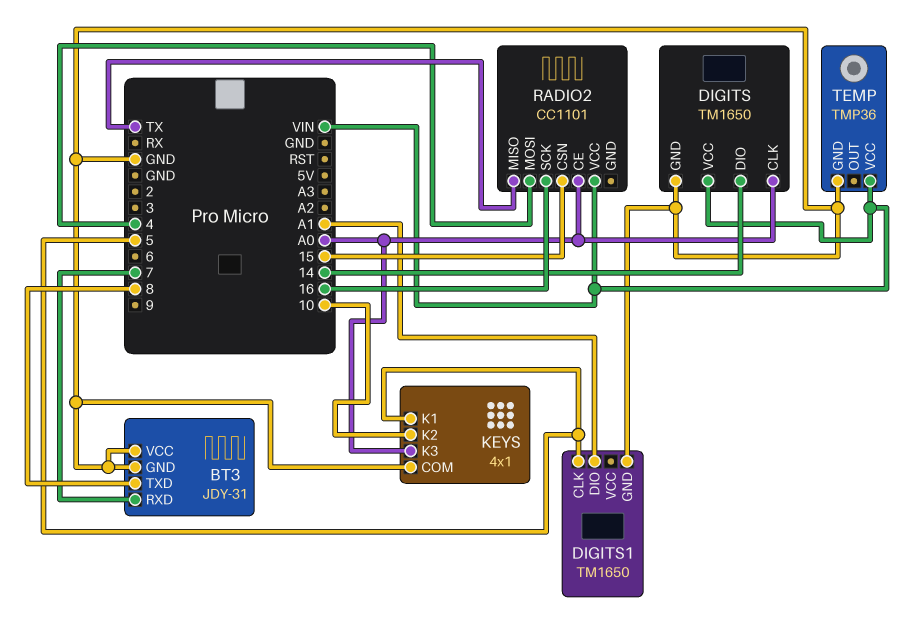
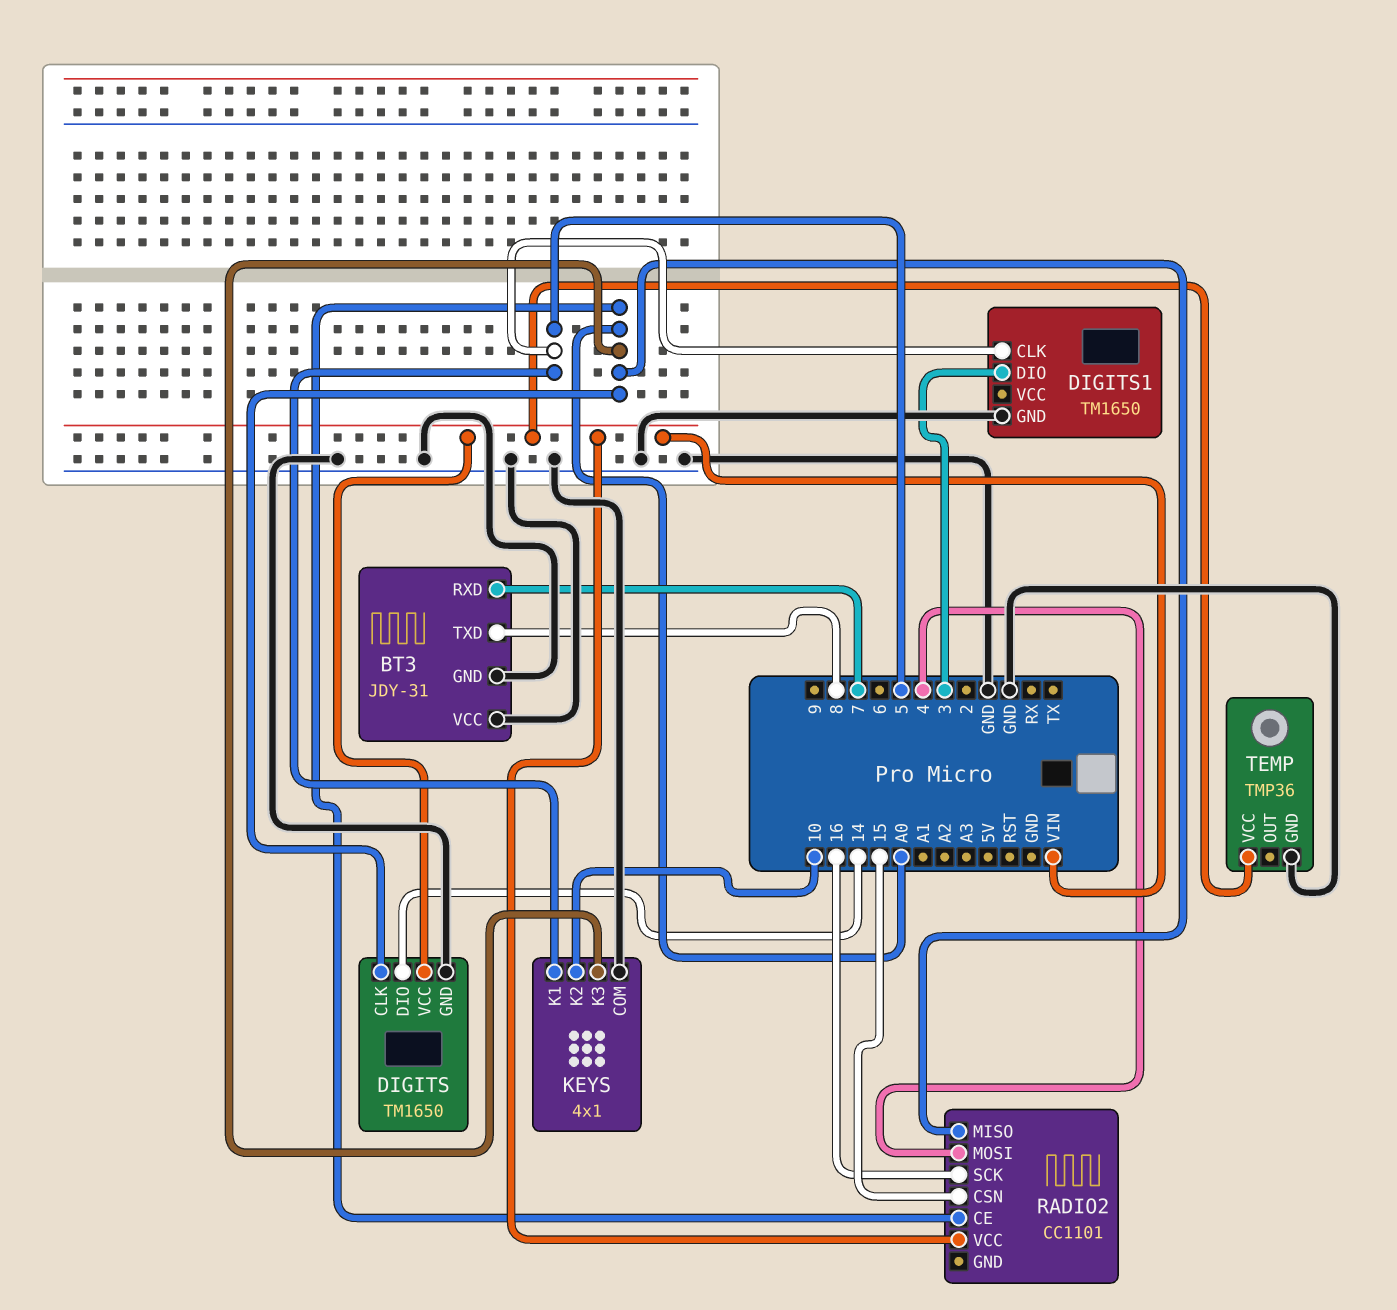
DIGITS1 pin DIO: A1 -> 3
RADIO2 pin MISO: TX -> A0

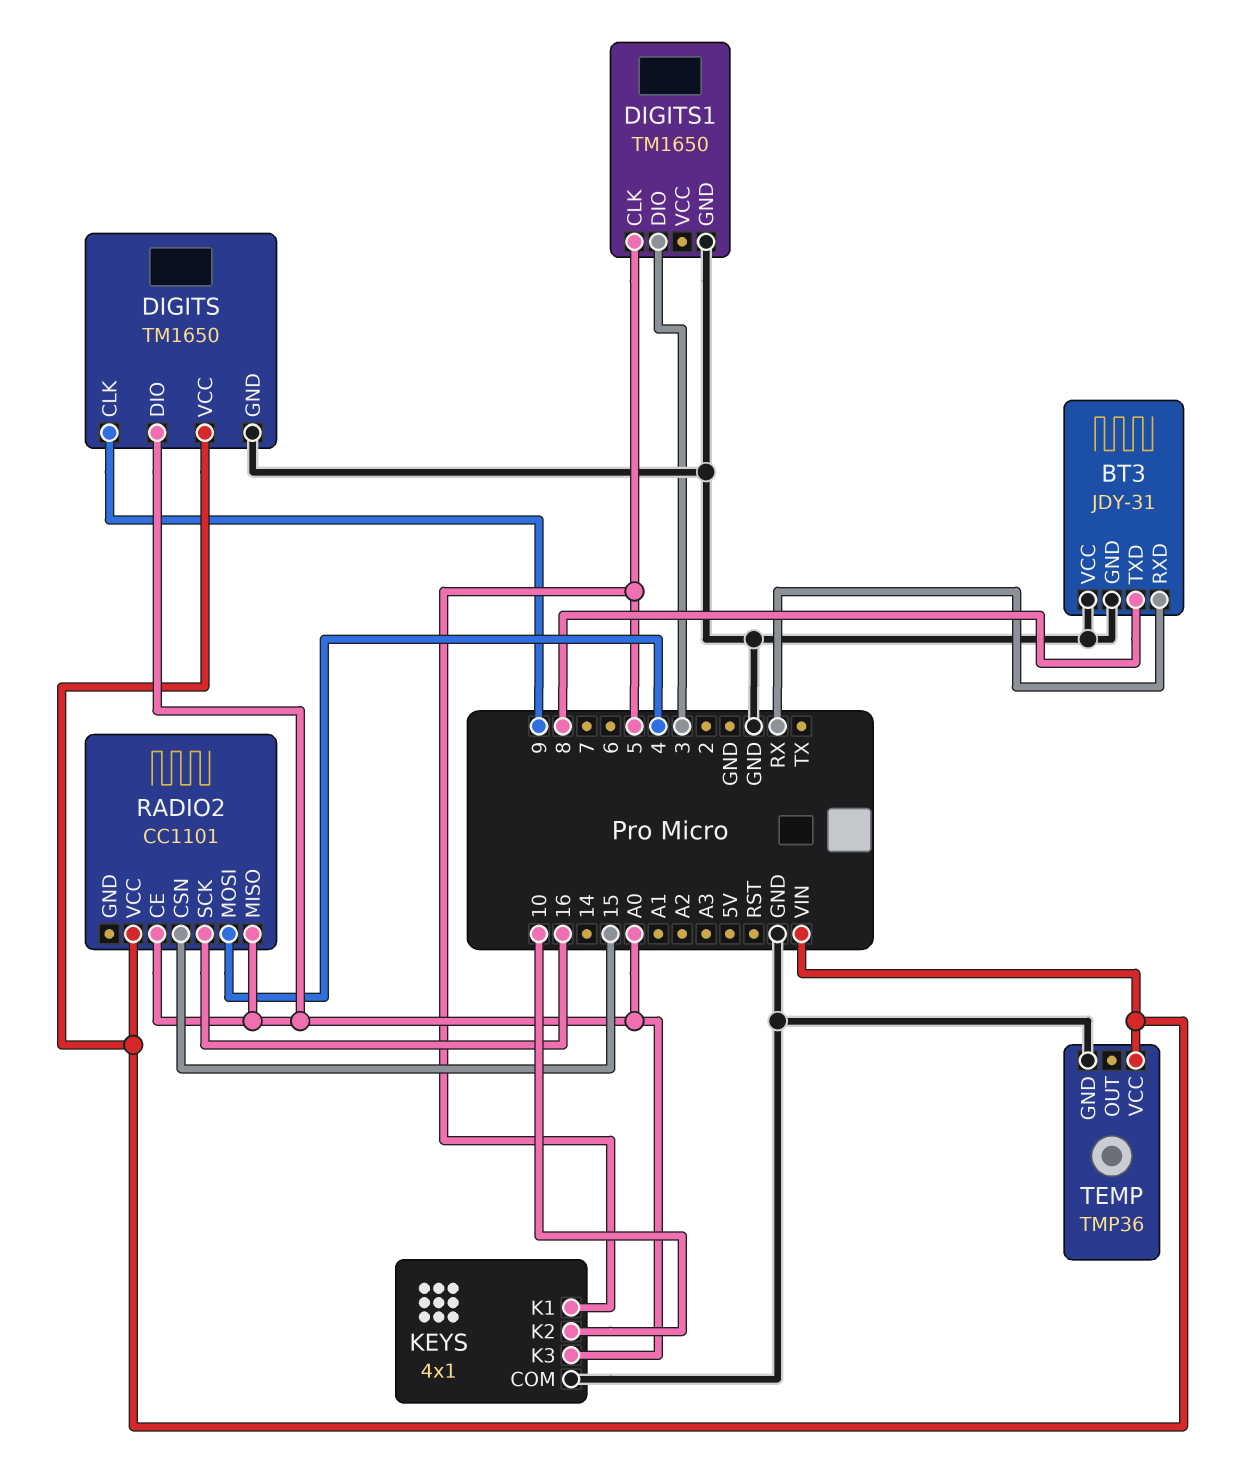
BT3 pin RXD: 7 -> RX
DIGITS pin CLK: A0 -> 9
DIGITS pin DIO: 14 -> A0

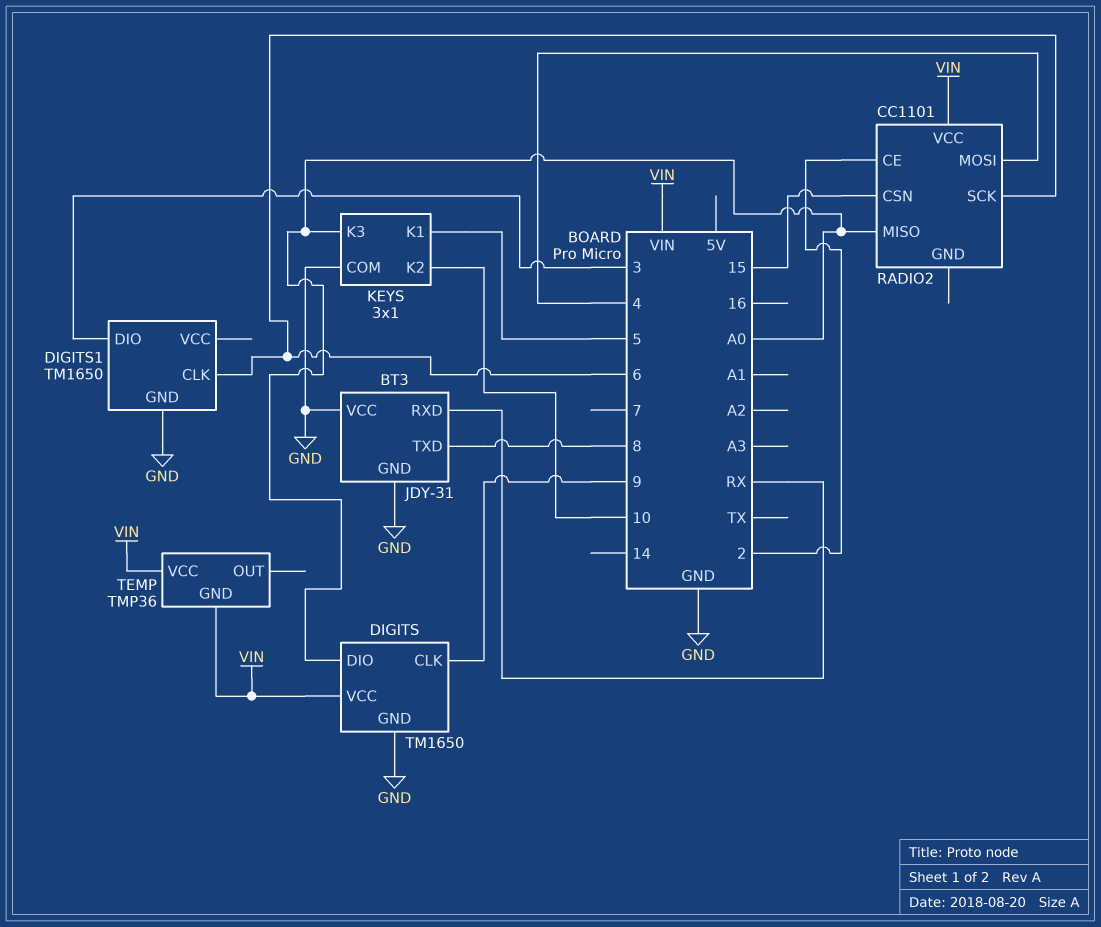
DIGITS1 pin CLK: 5 -> 6
KEYS: 4x1 -> 3x1
RADIO2 pin CE: A0 -> 2
RADIO2 pin SCK: 16 -> 6
TEMP pin GND: GND -> VIN

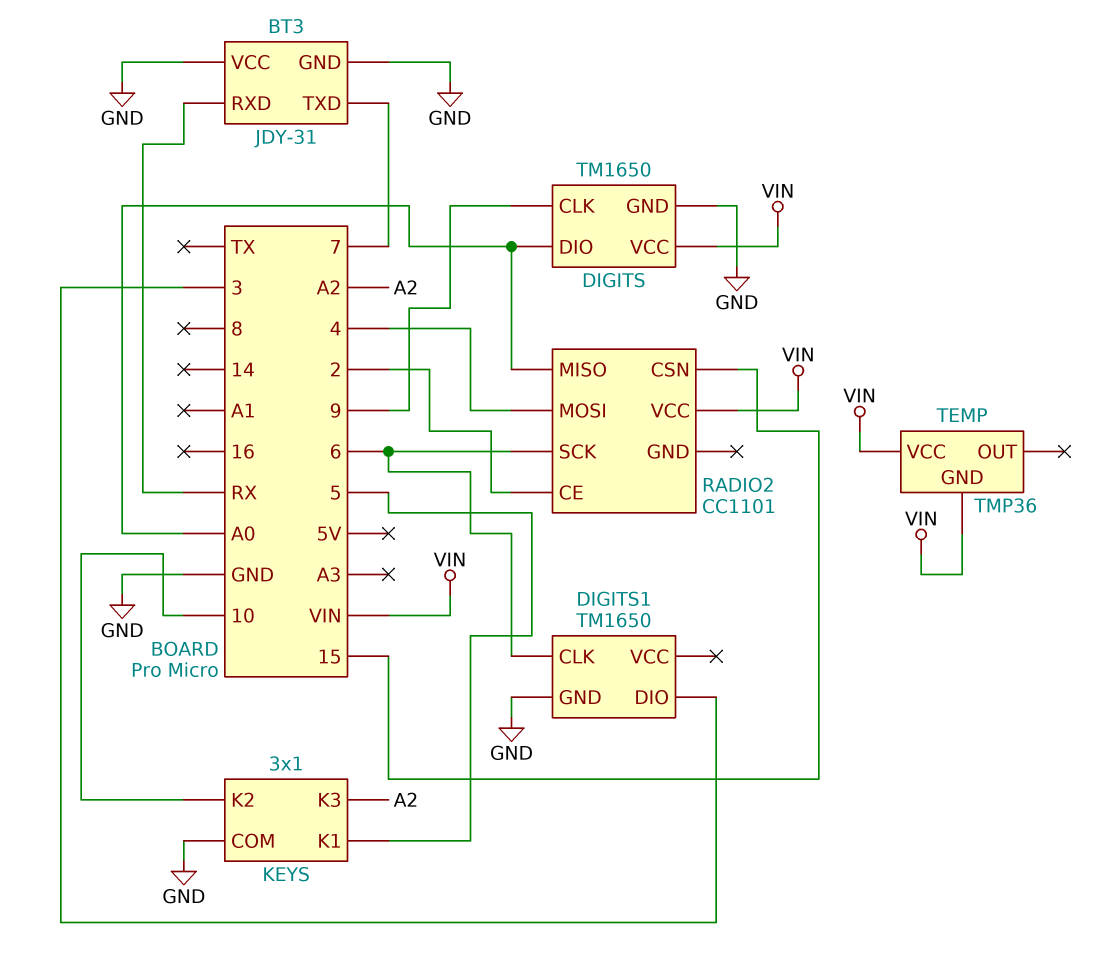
BT3 pin TXD: 8 -> 7
KEYS pin K3: A0 -> A2

